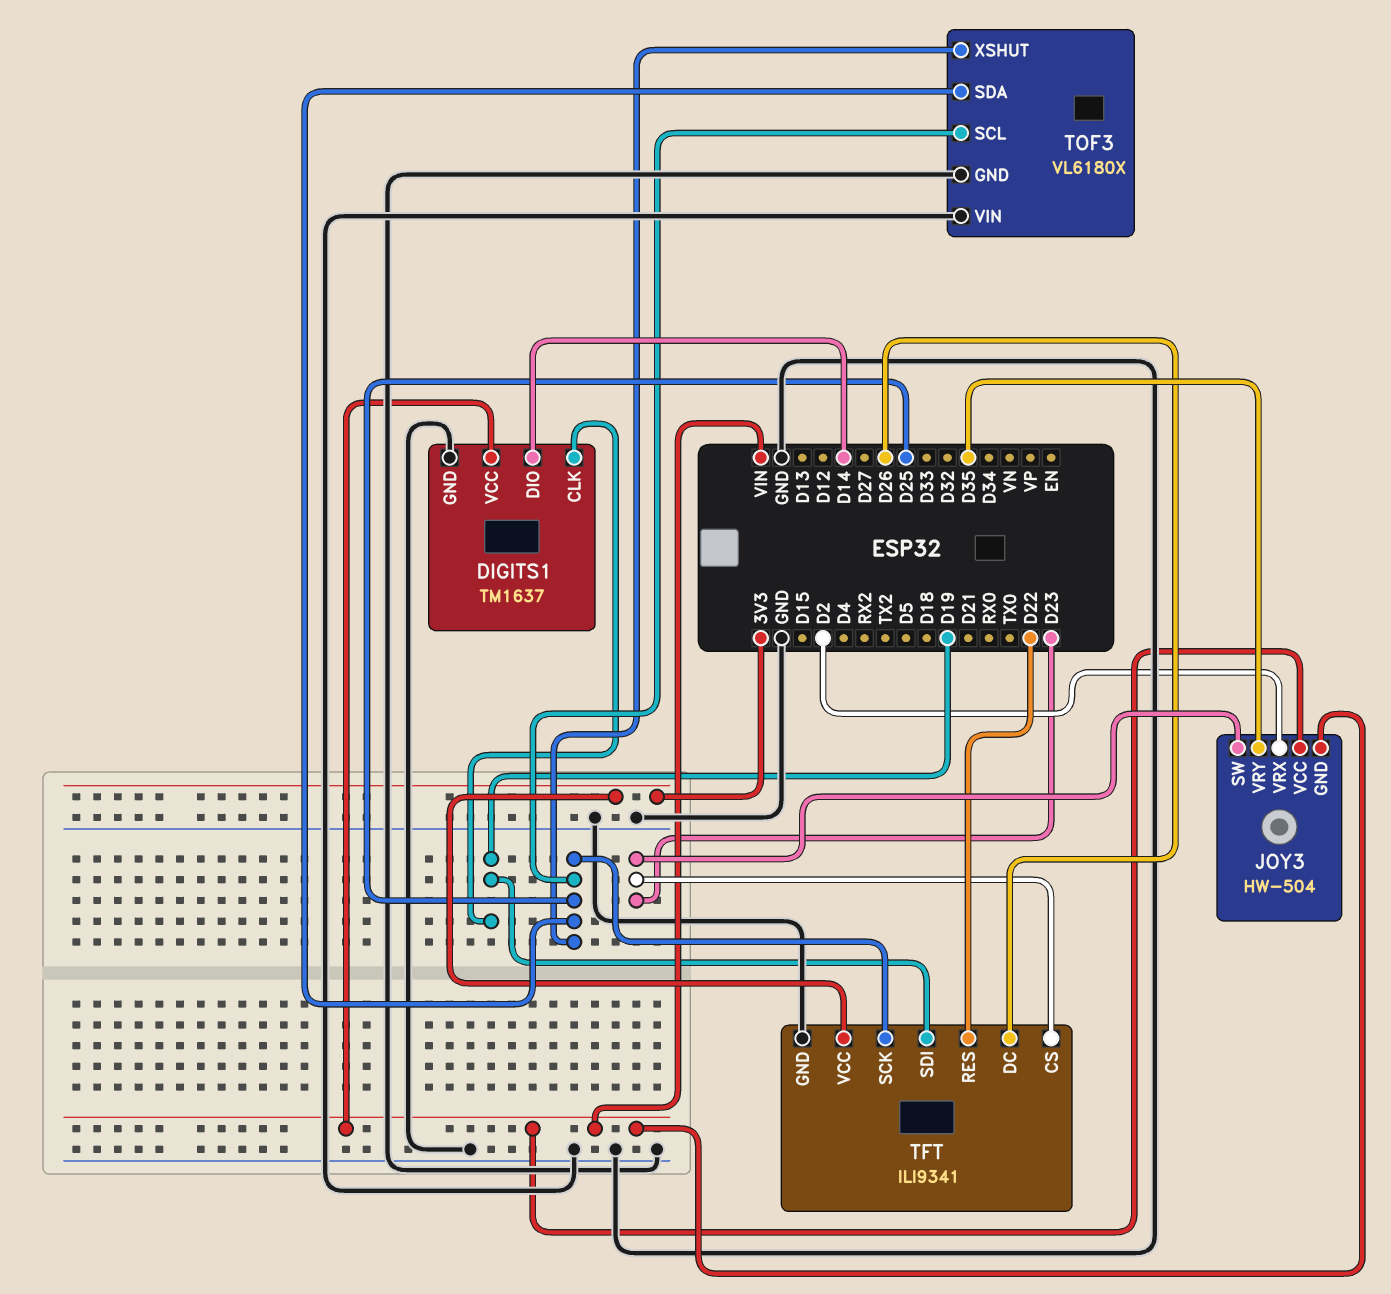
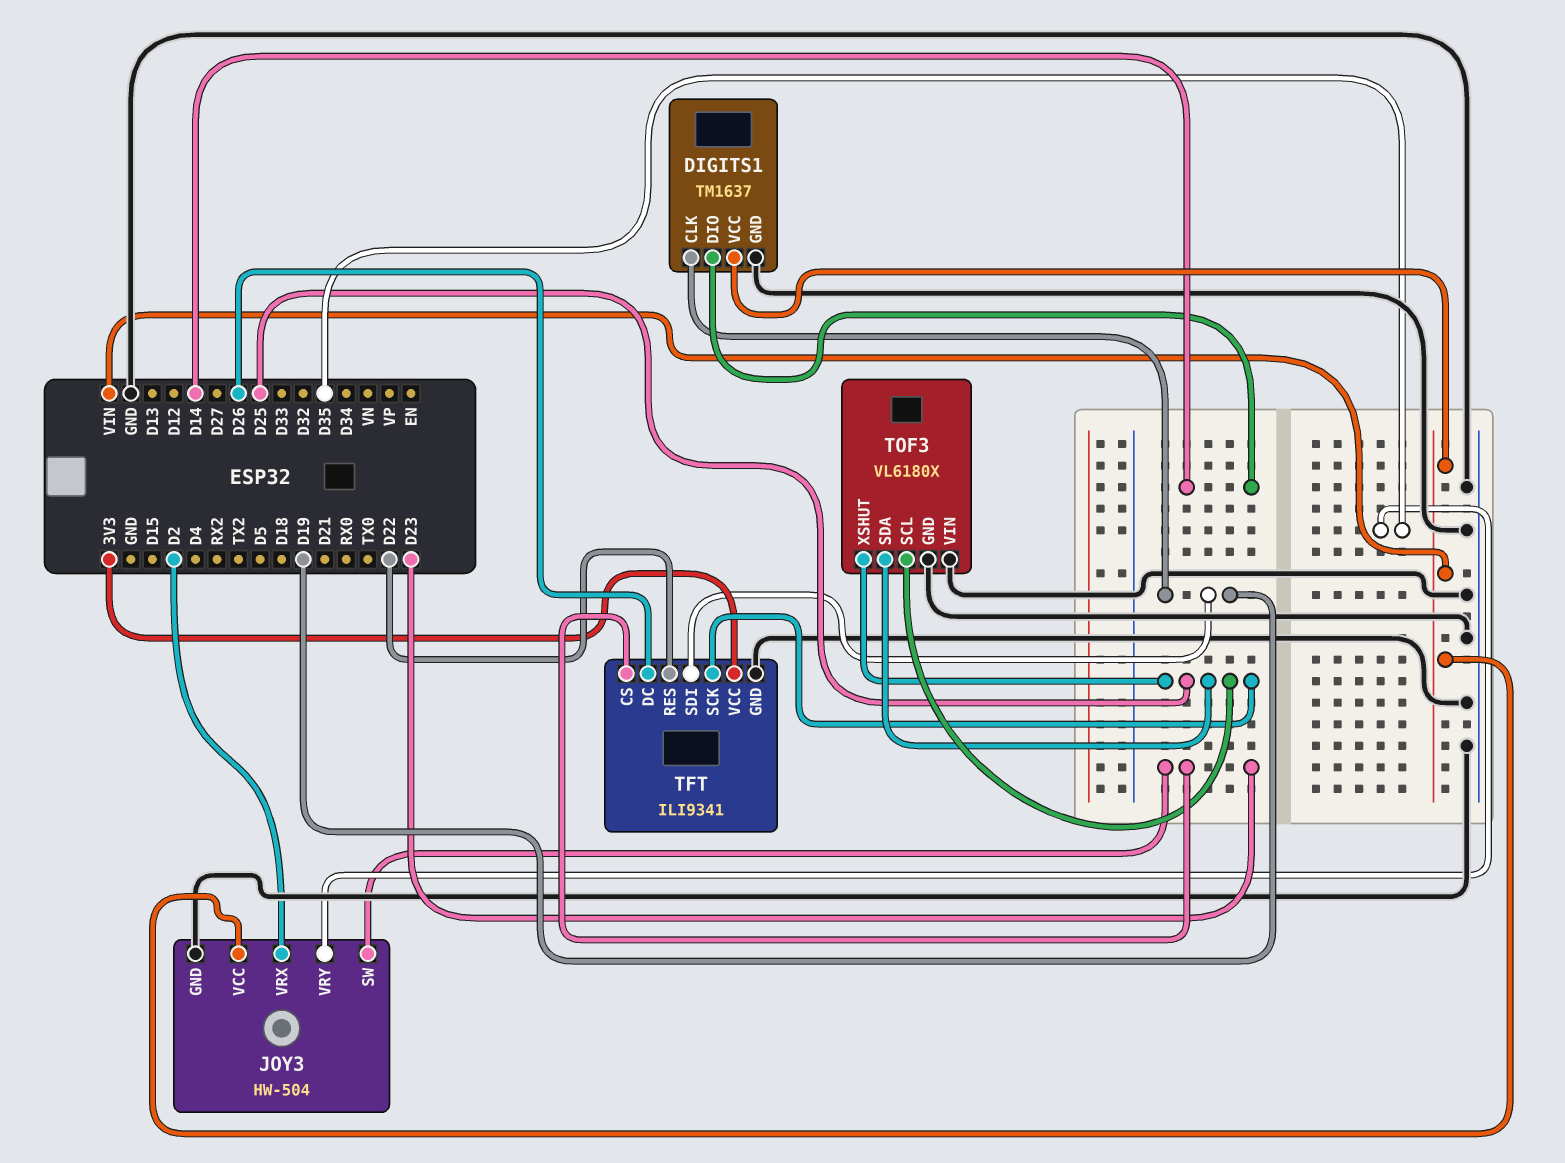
JOY3 pin GND: VIN -> GND

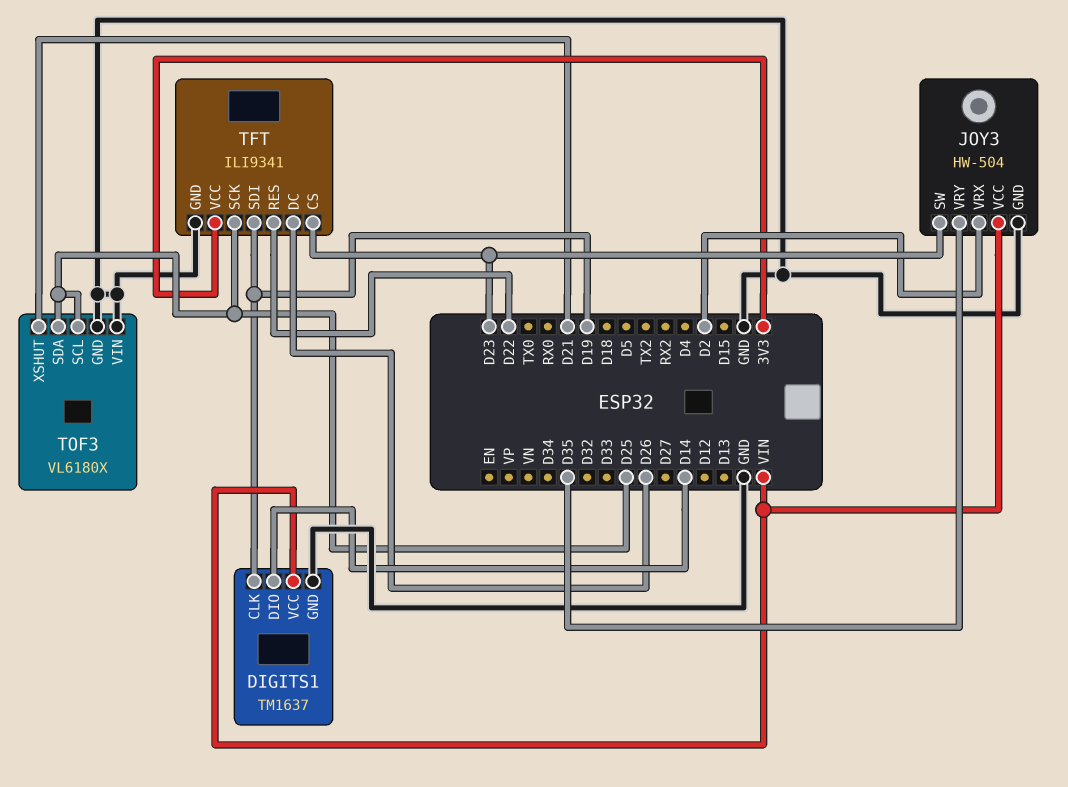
TOF3 pin XSHUT: D25 -> D21

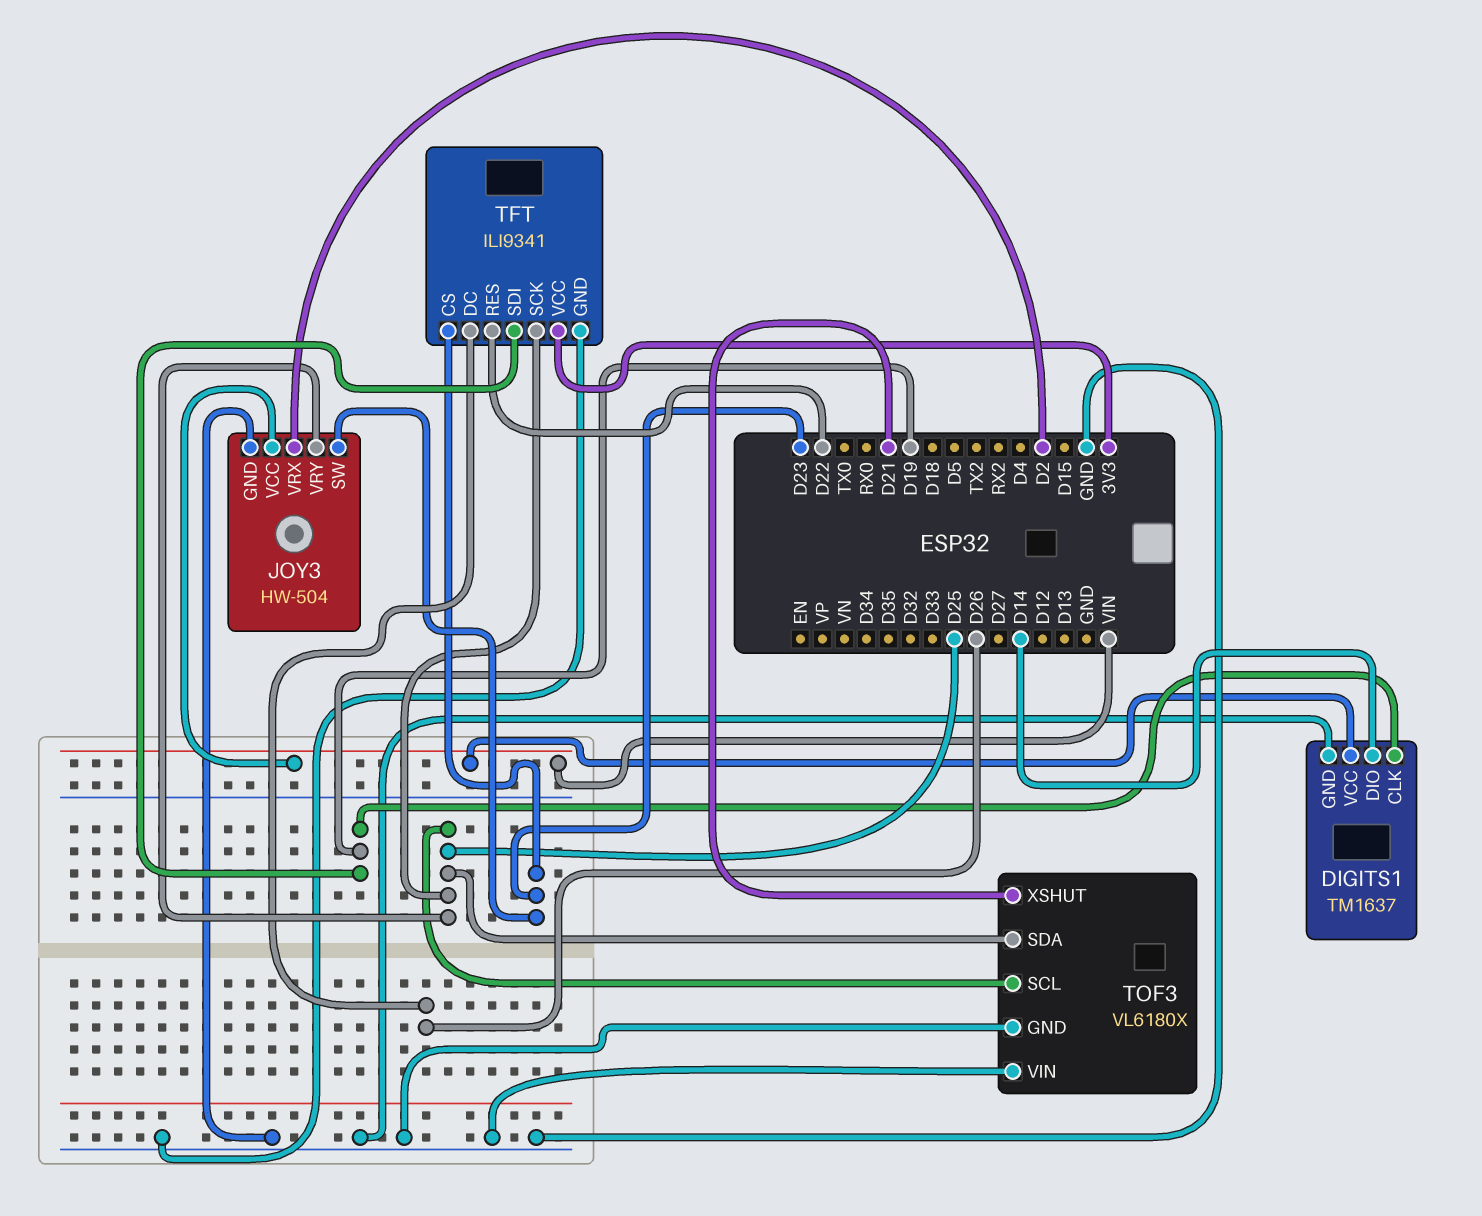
JOY3 pin VRY: D35 -> D25

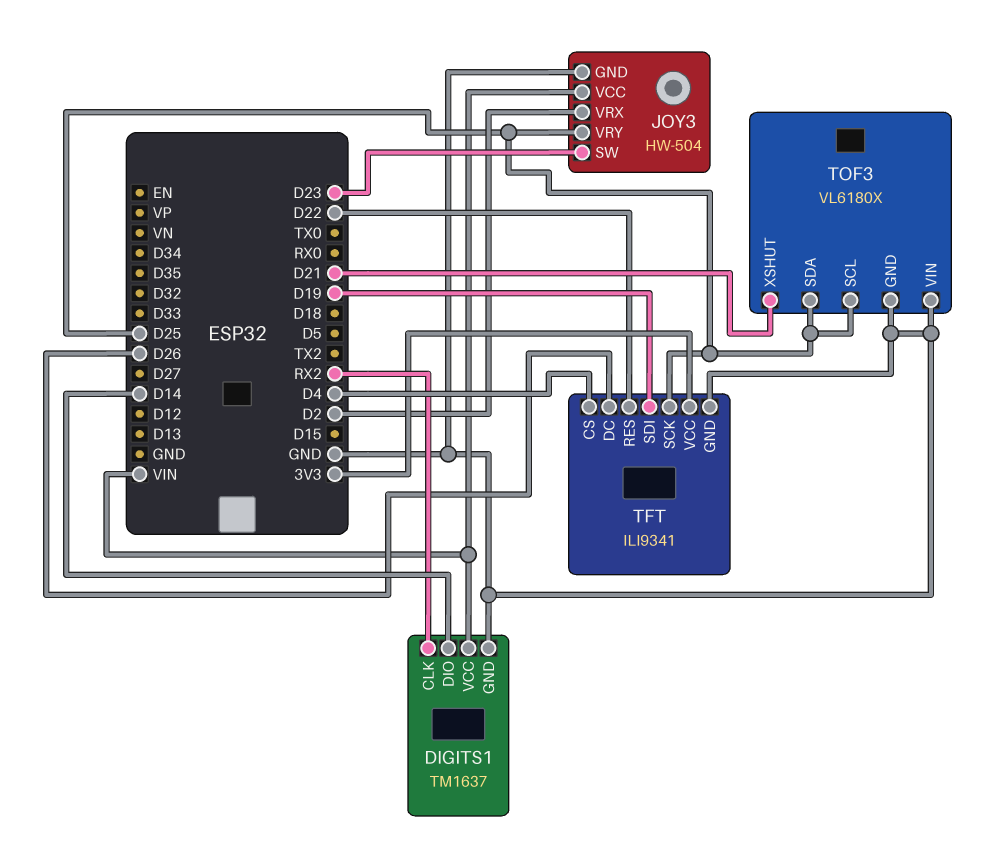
DIGITS1 pin CLK: D19 -> RX2
TFT pin CS: D23 -> D4

